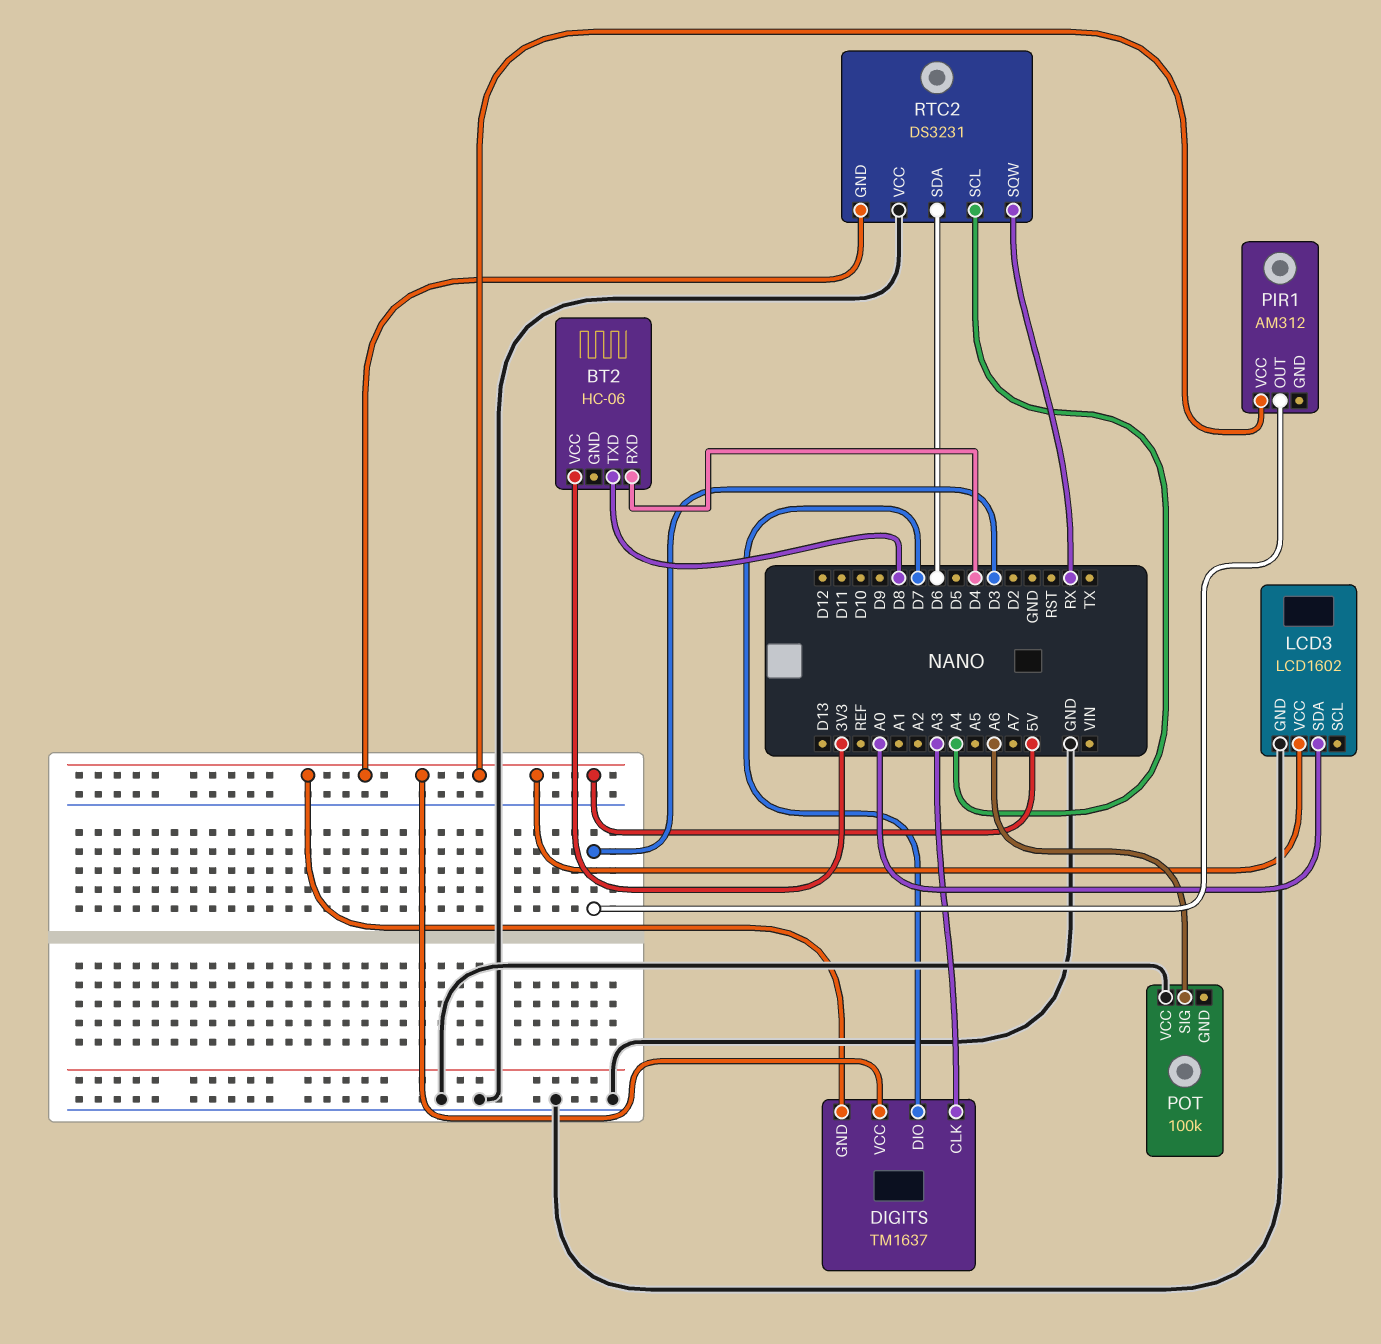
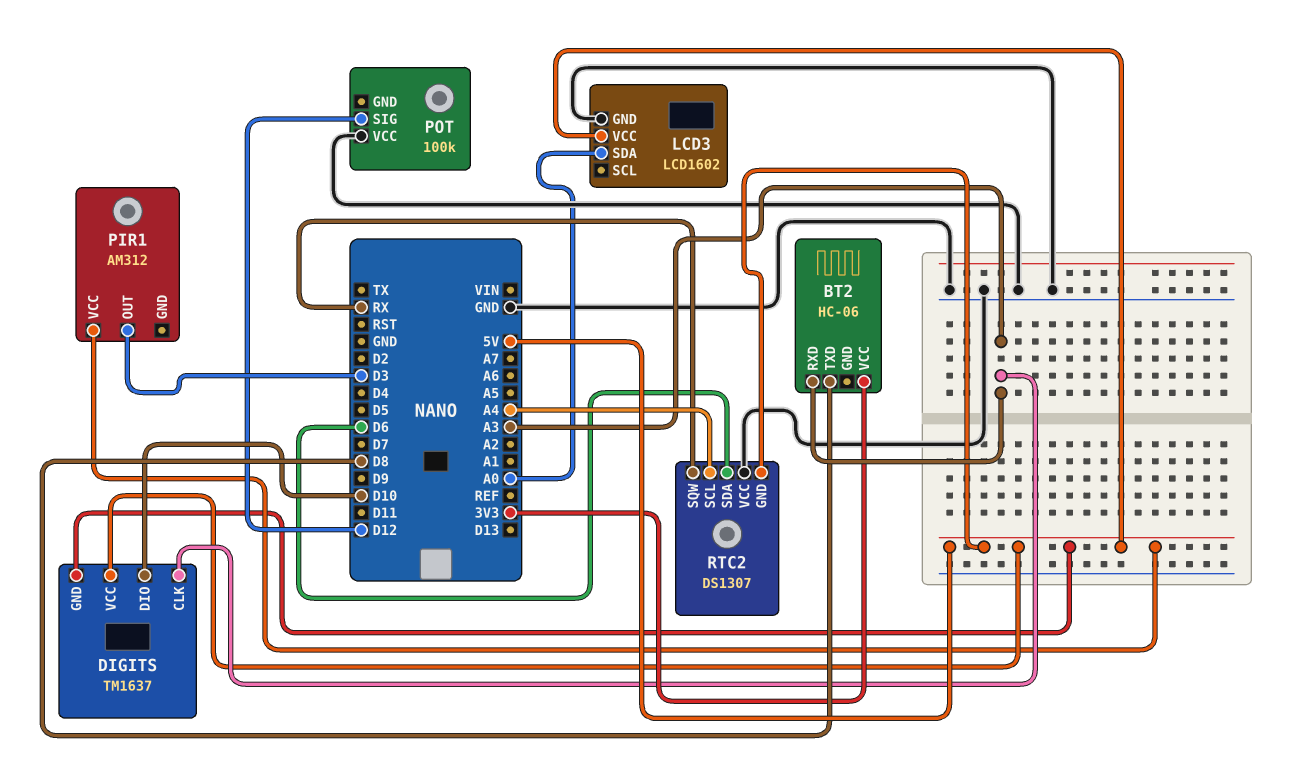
BT2 pin RXD: D4 -> A3
DIGITS pin DIO: D7 -> D10
POT pin SIG: A6 -> D12
RTC2: DS3231 -> DS1307

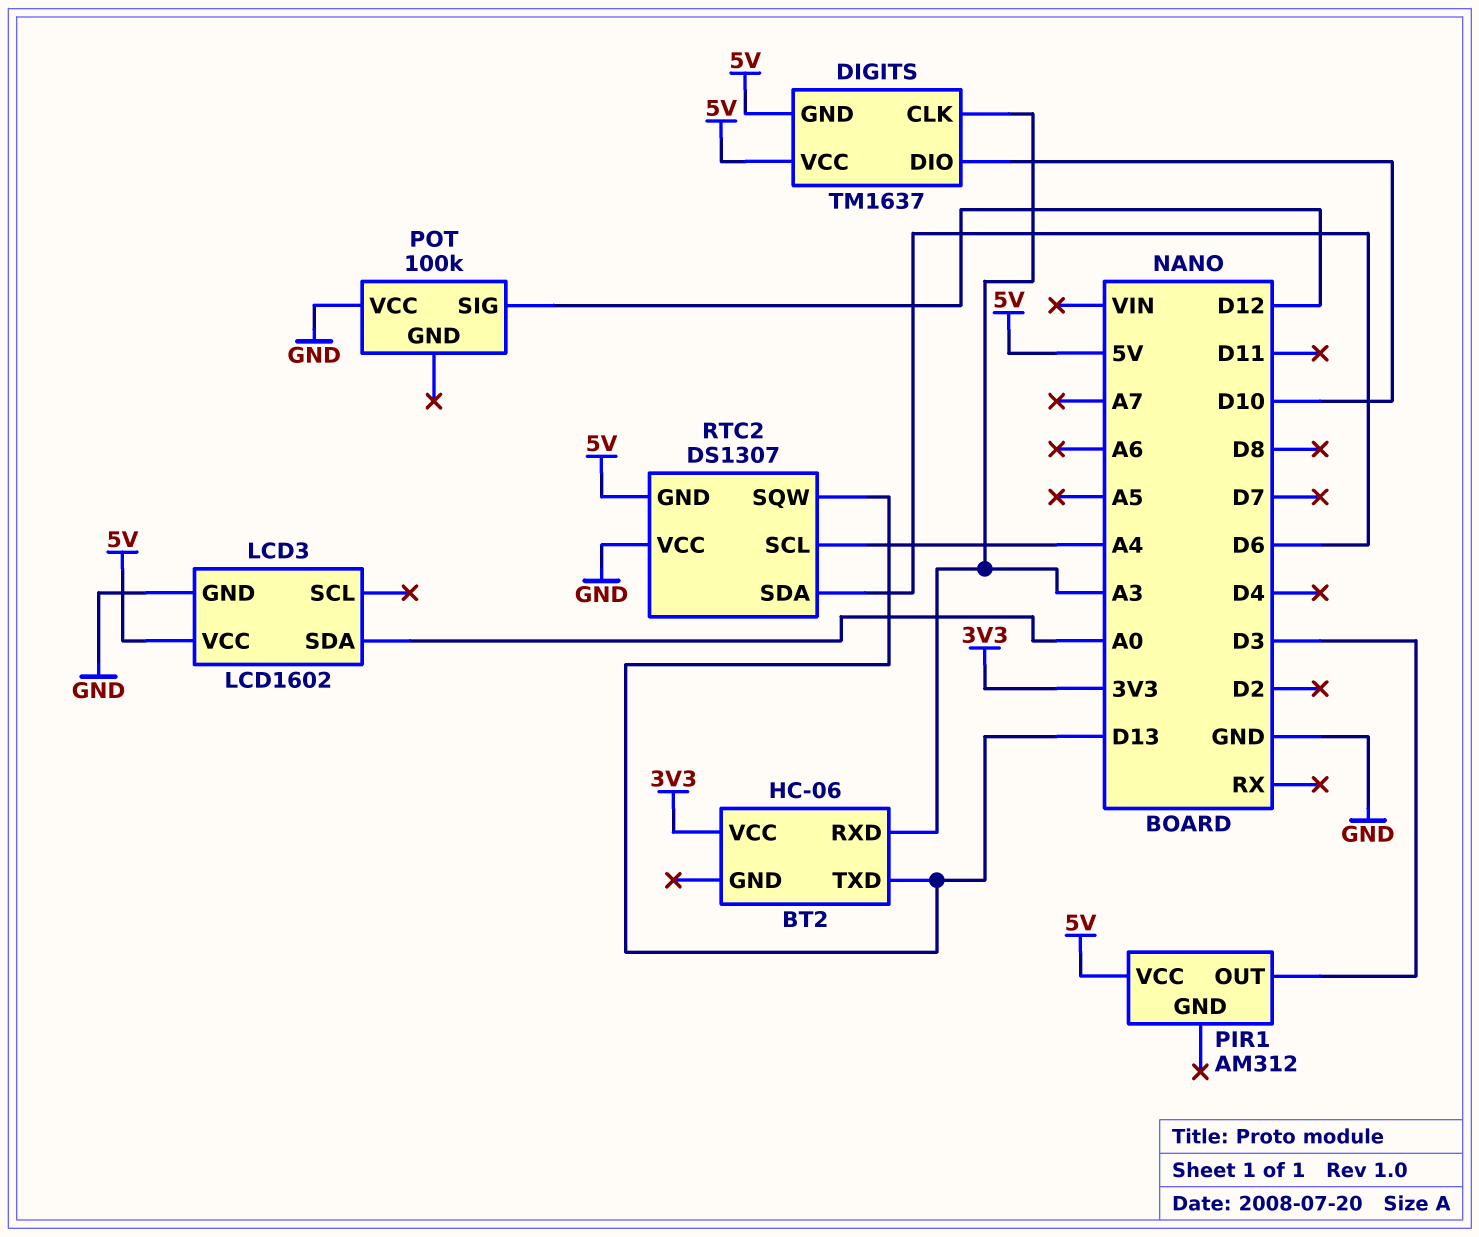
BT2 pin TXD: D8 -> D13
RTC2 pin SQW: RX -> D13

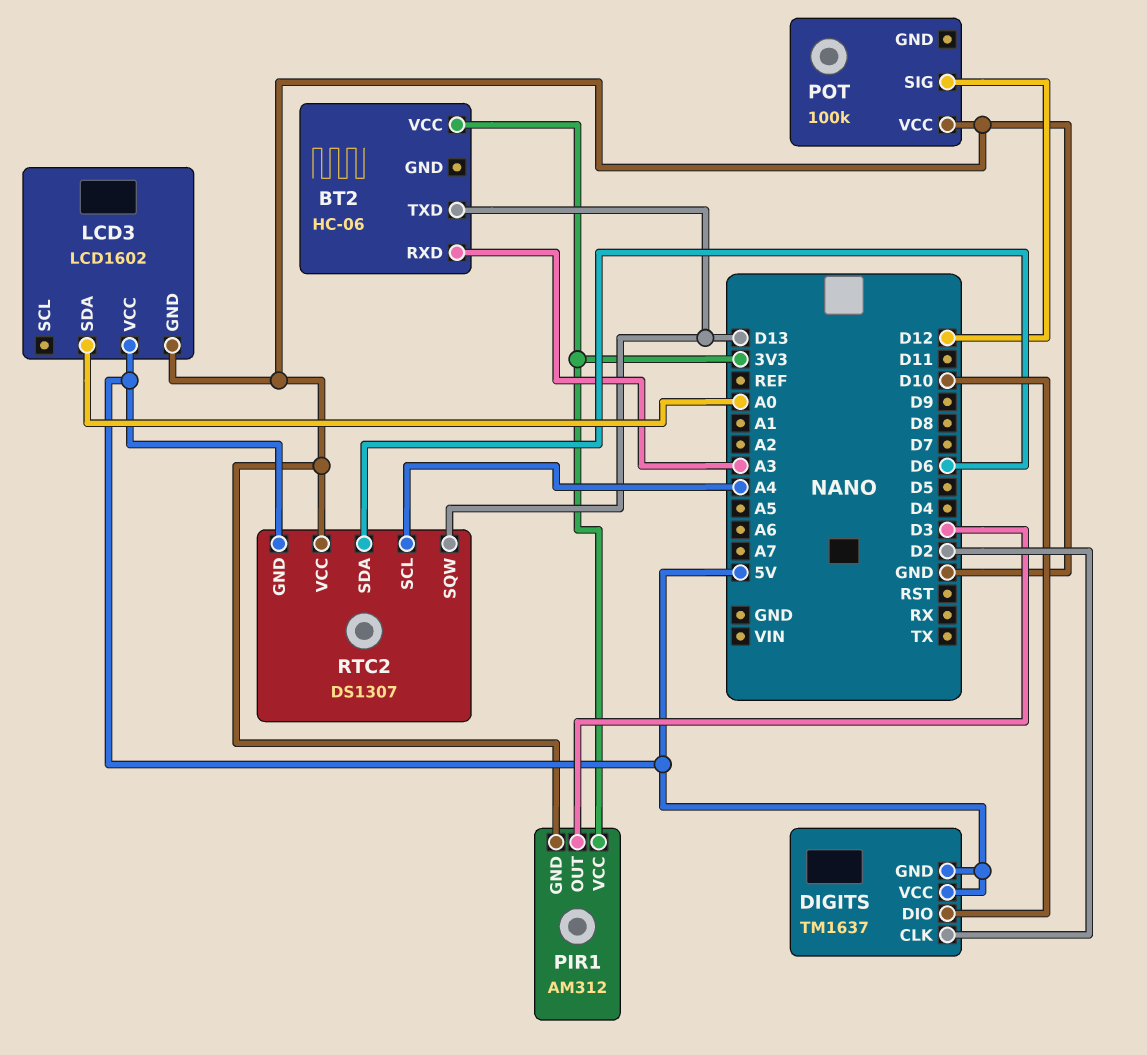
DIGITS pin CLK: A3 -> D2
PIR1 pin GND: none -> GND
PIR1 pin VCC: 5V -> 3V3

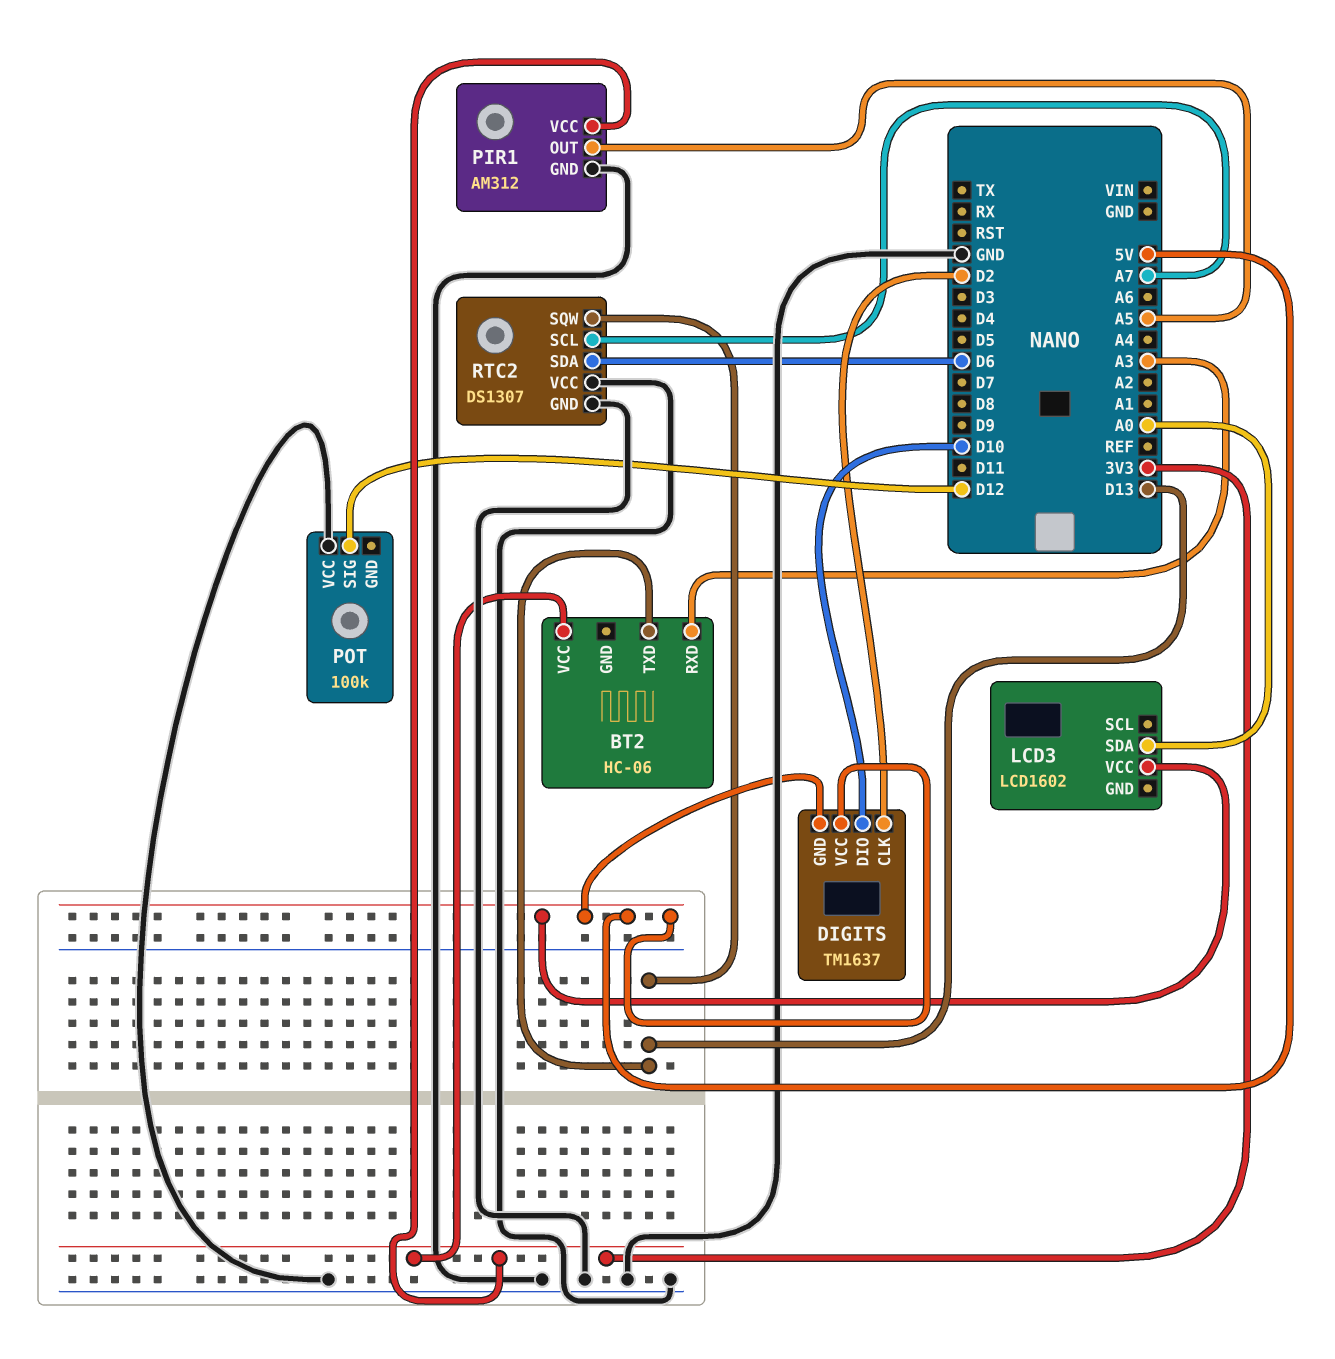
LCD3 pin GND: GND -> none
PIR1 pin OUT: D3 -> A5
RTC2 pin GND: 5V -> GND
RTC2 pin SCL: A4 -> A7

